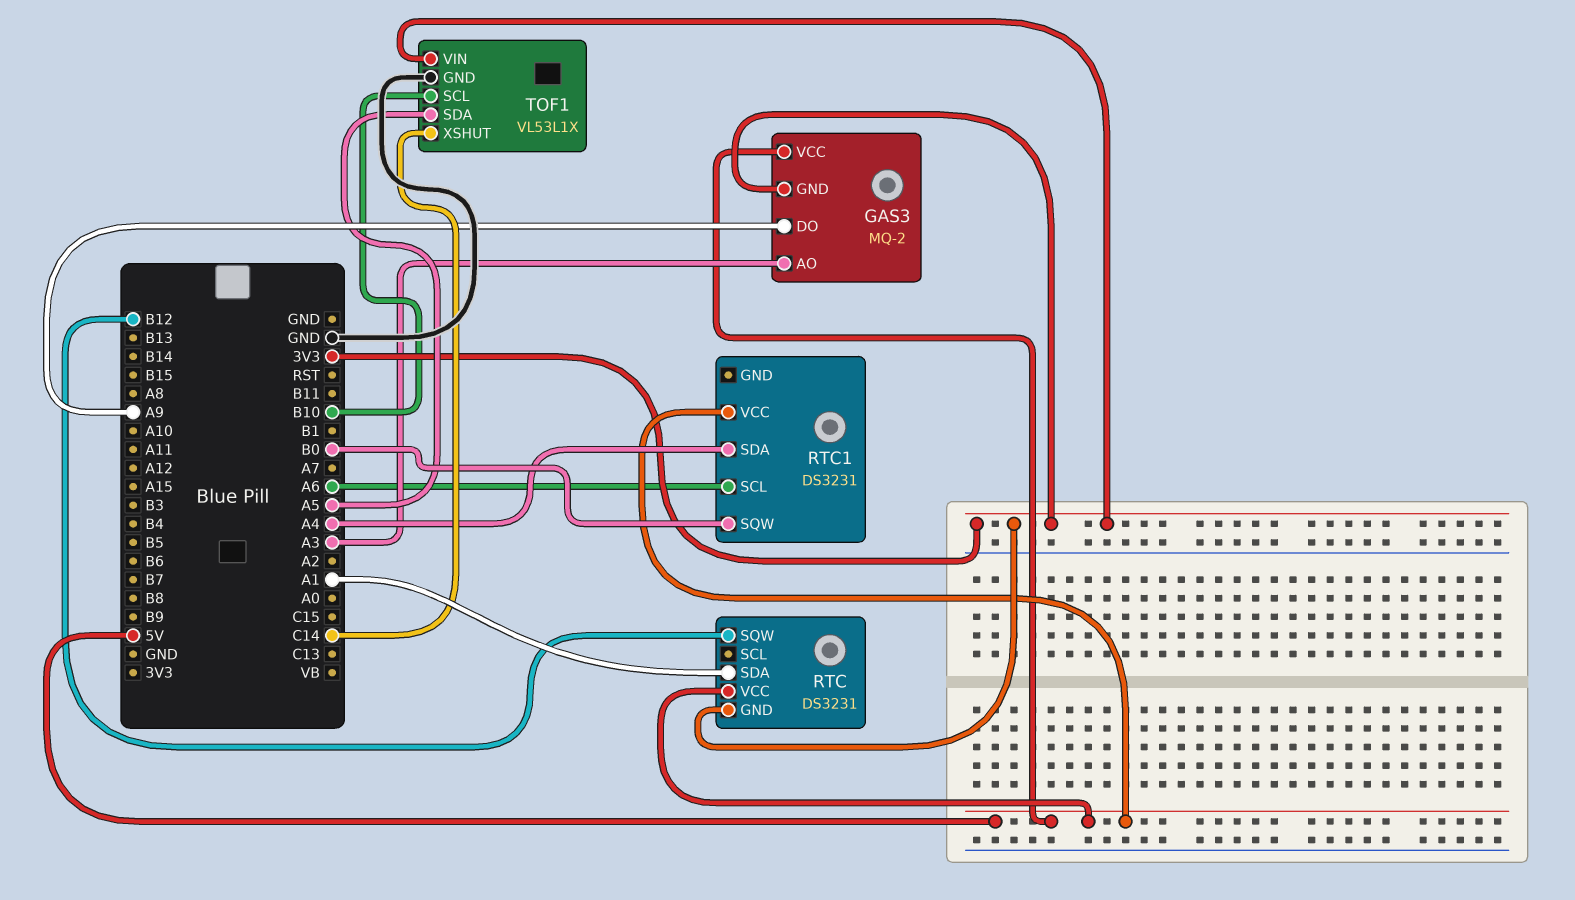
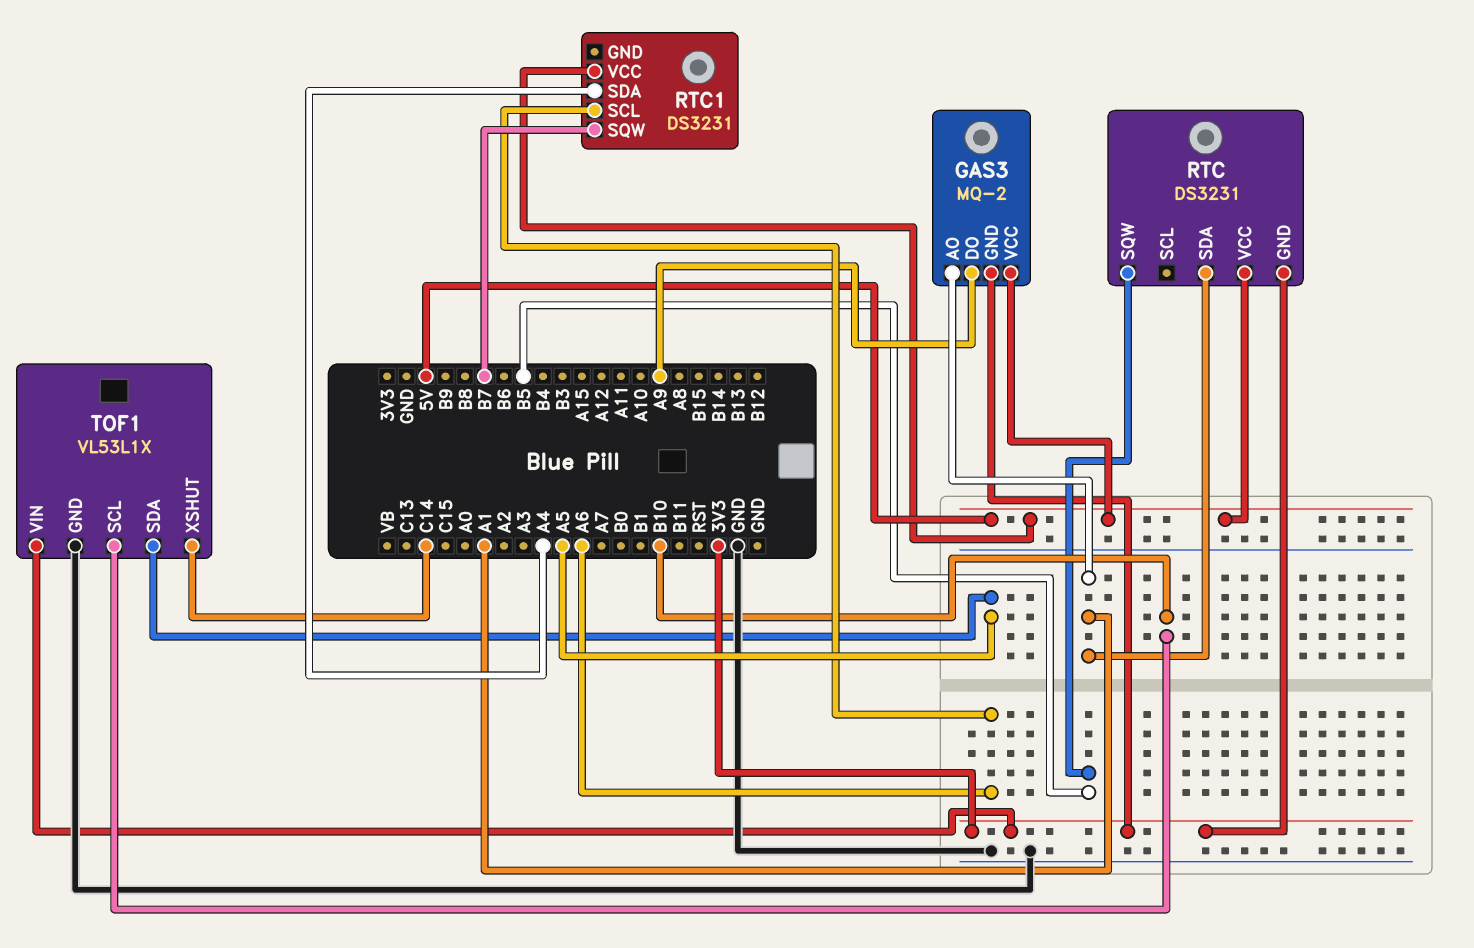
GAS3 pin AO: A3 -> A1
RTC pin SQW: B12 -> B5
RTC1 pin SQW: B0 -> B7

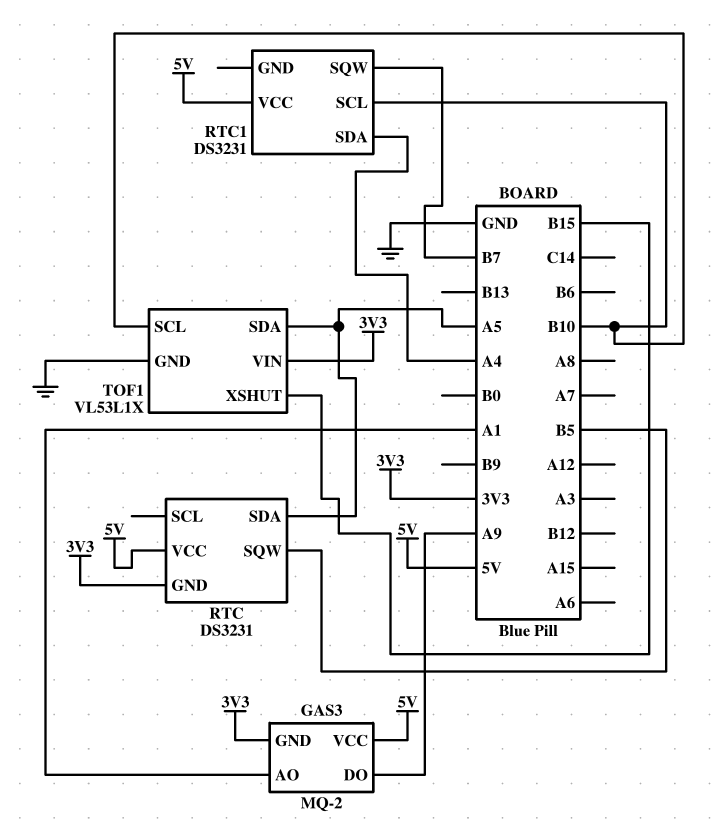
RTC pin SDA: A1 -> A5
RTC1 pin SCL: A6 -> B10
TOF1 pin XSHUT: C14 -> B15

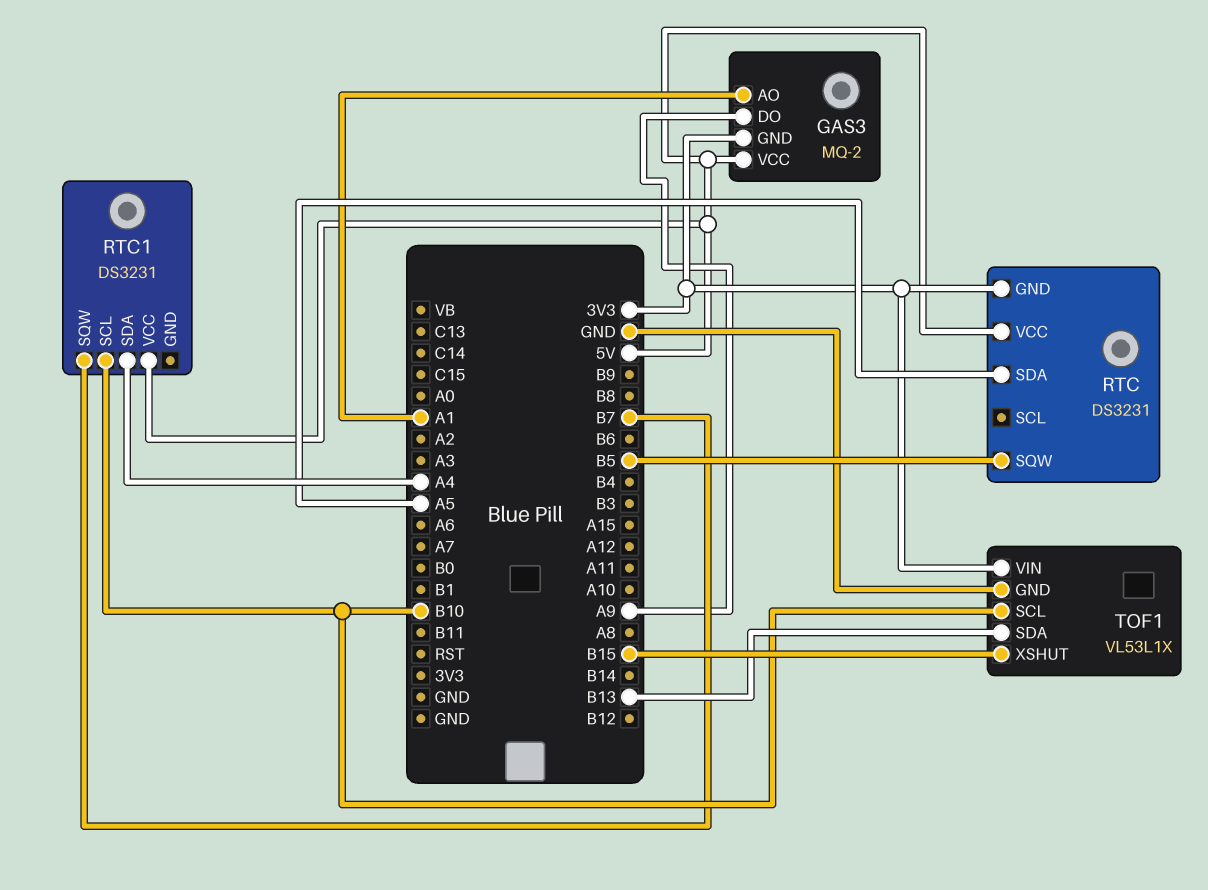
TOF1 pin SDA: A5 -> B13

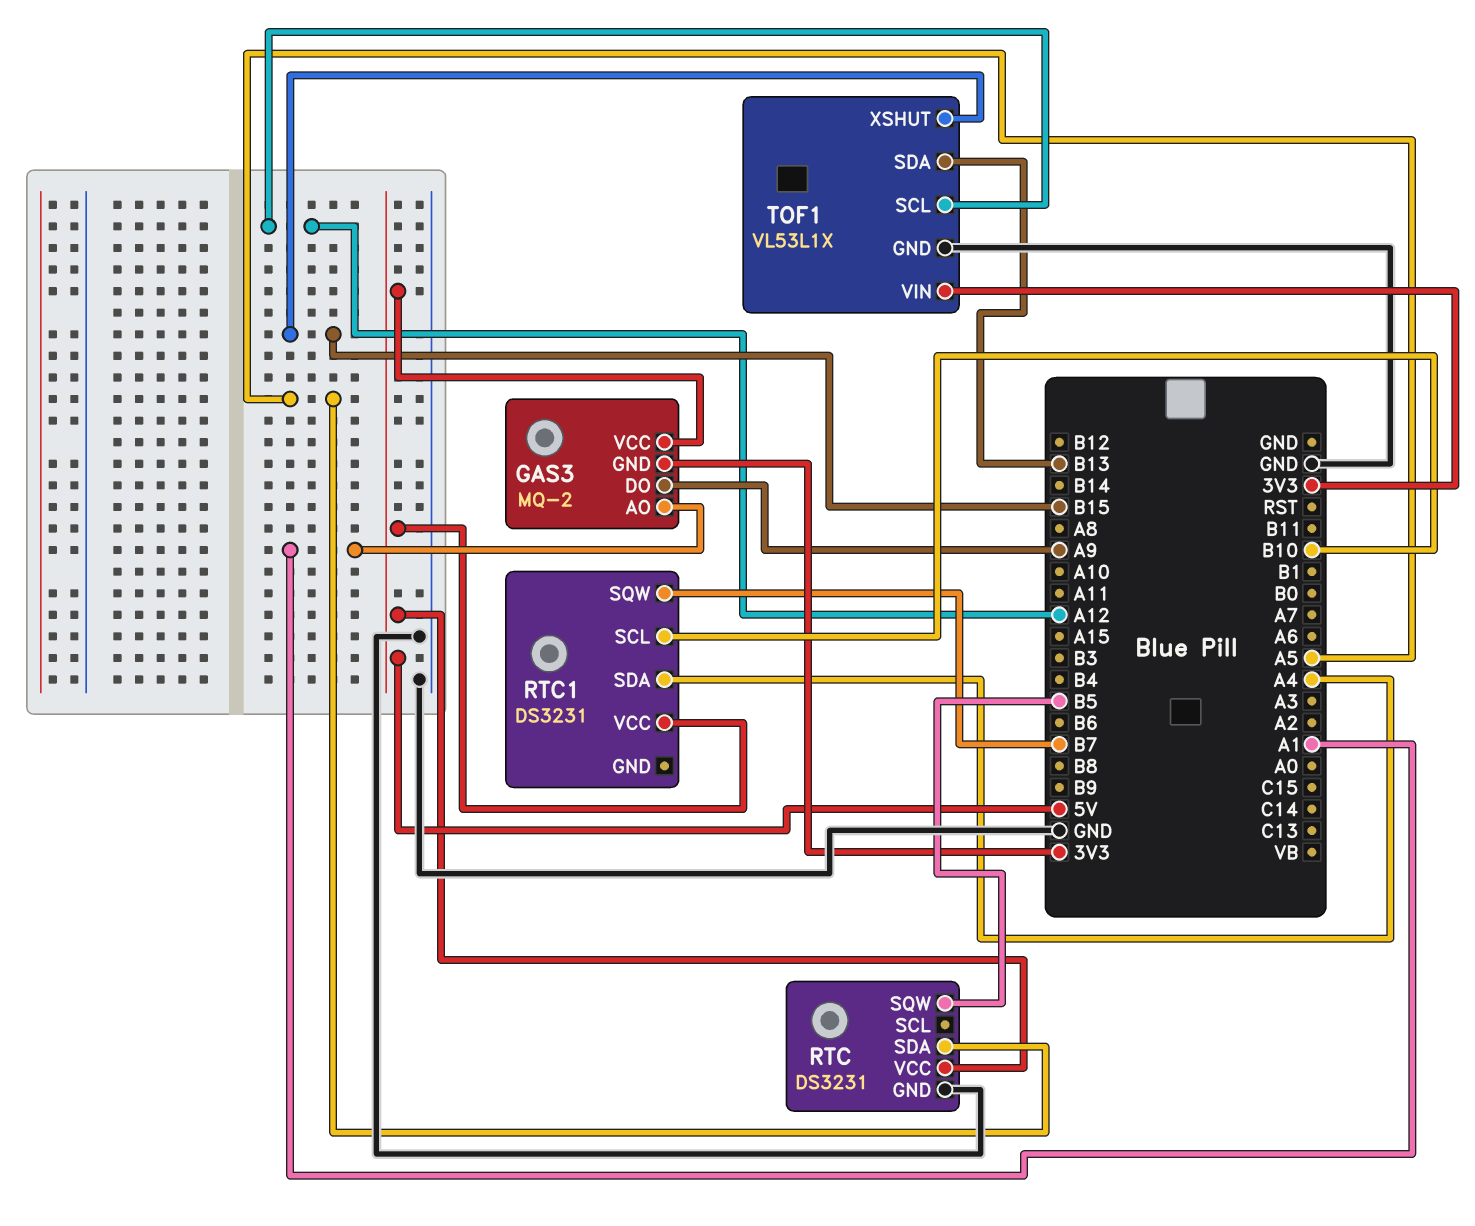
RTC pin GND: 3V3 -> GND
TOF1 pin SCL: B10 -> A12

